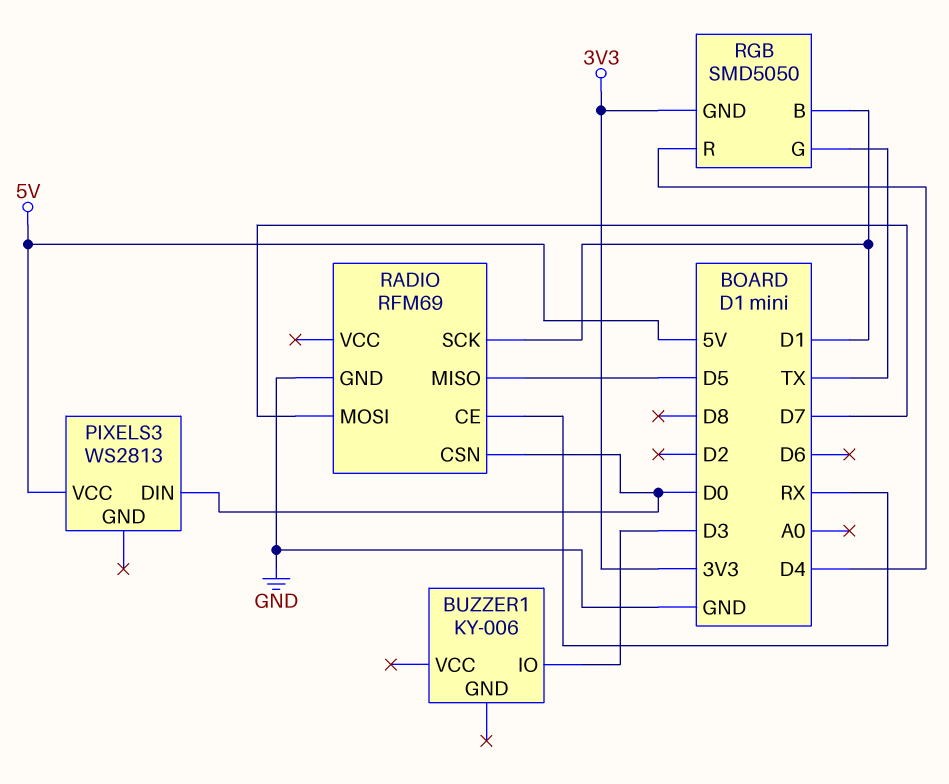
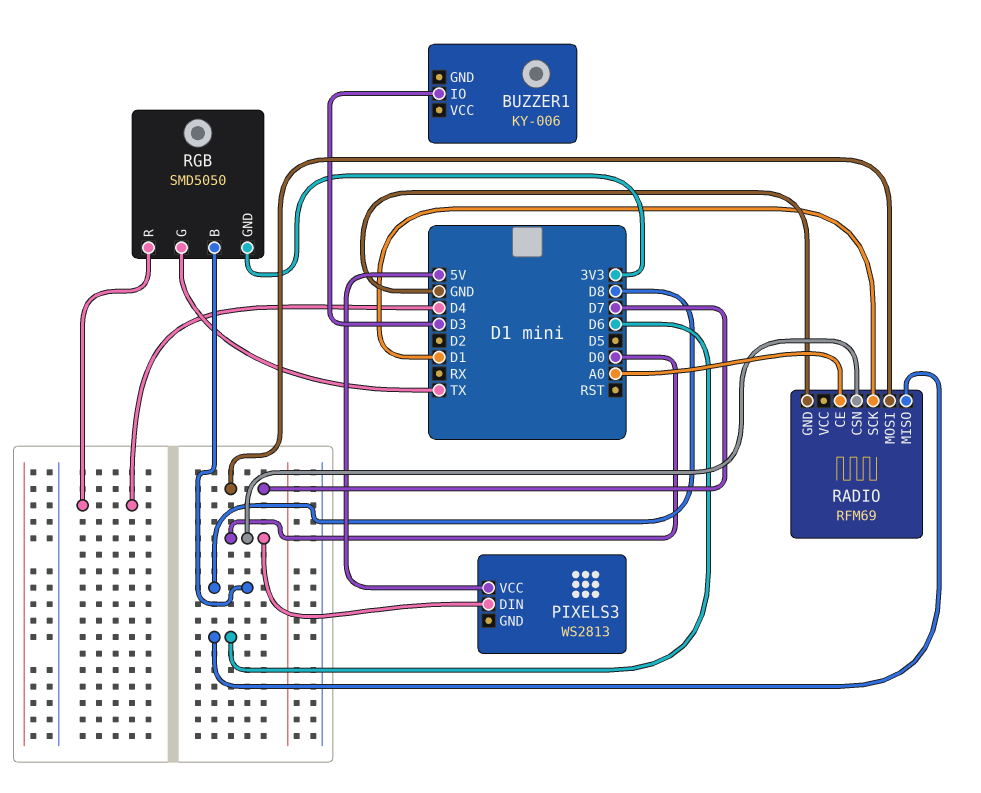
RADIO pin CE: RX -> A0
RADIO pin MISO: D5 -> D6
RGB pin B: D1 -> D8

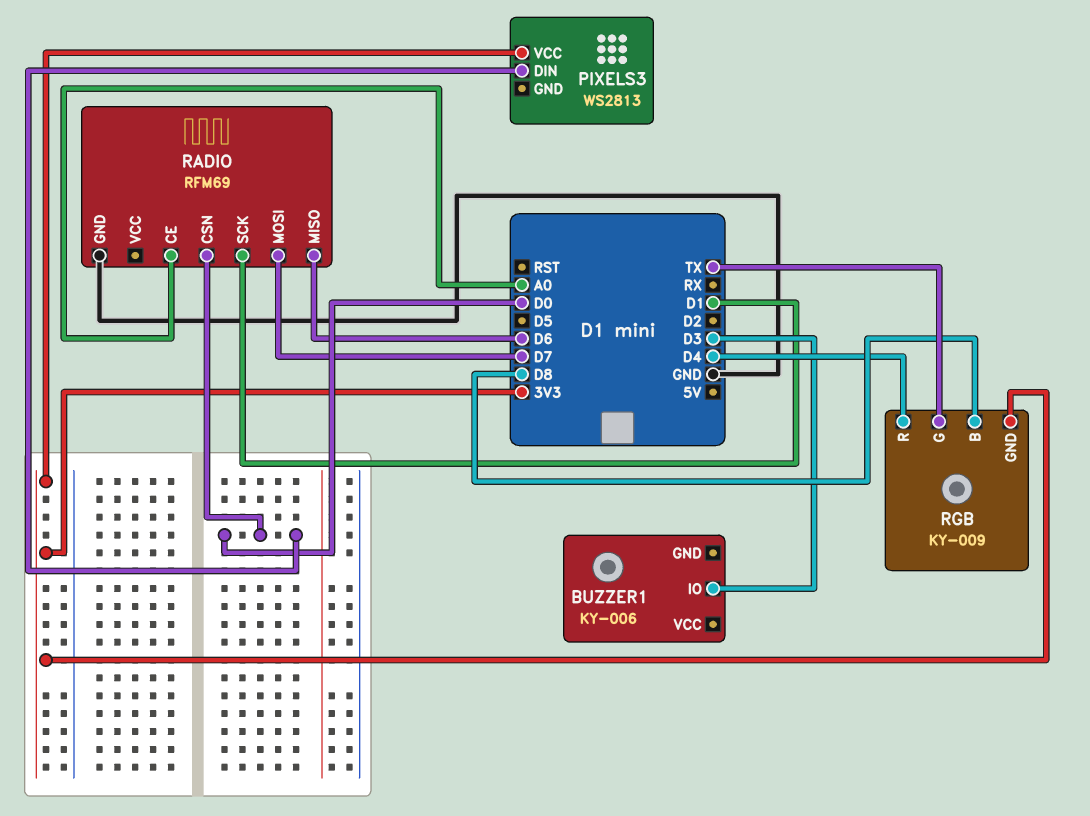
PIXELS3 pin VCC: 5V -> 3V3
RGB: SMD5050 -> KY-009

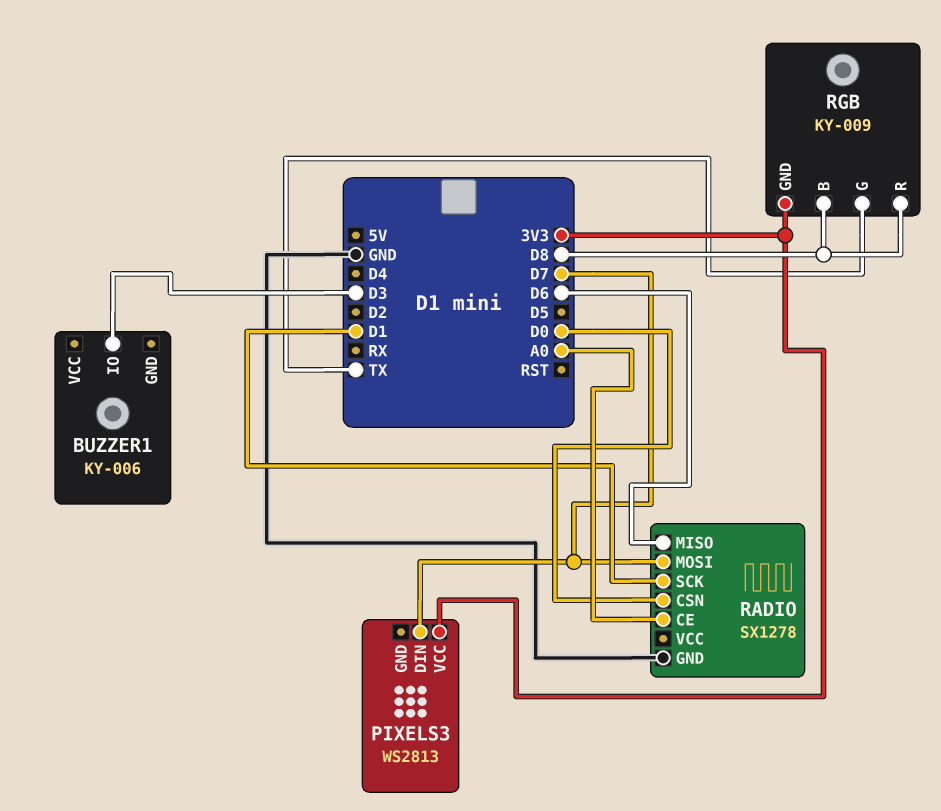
PIXELS3 pin DIN: D0 -> D7
RADIO: RFM69 -> SX1278
RGB pin R: D4 -> D8

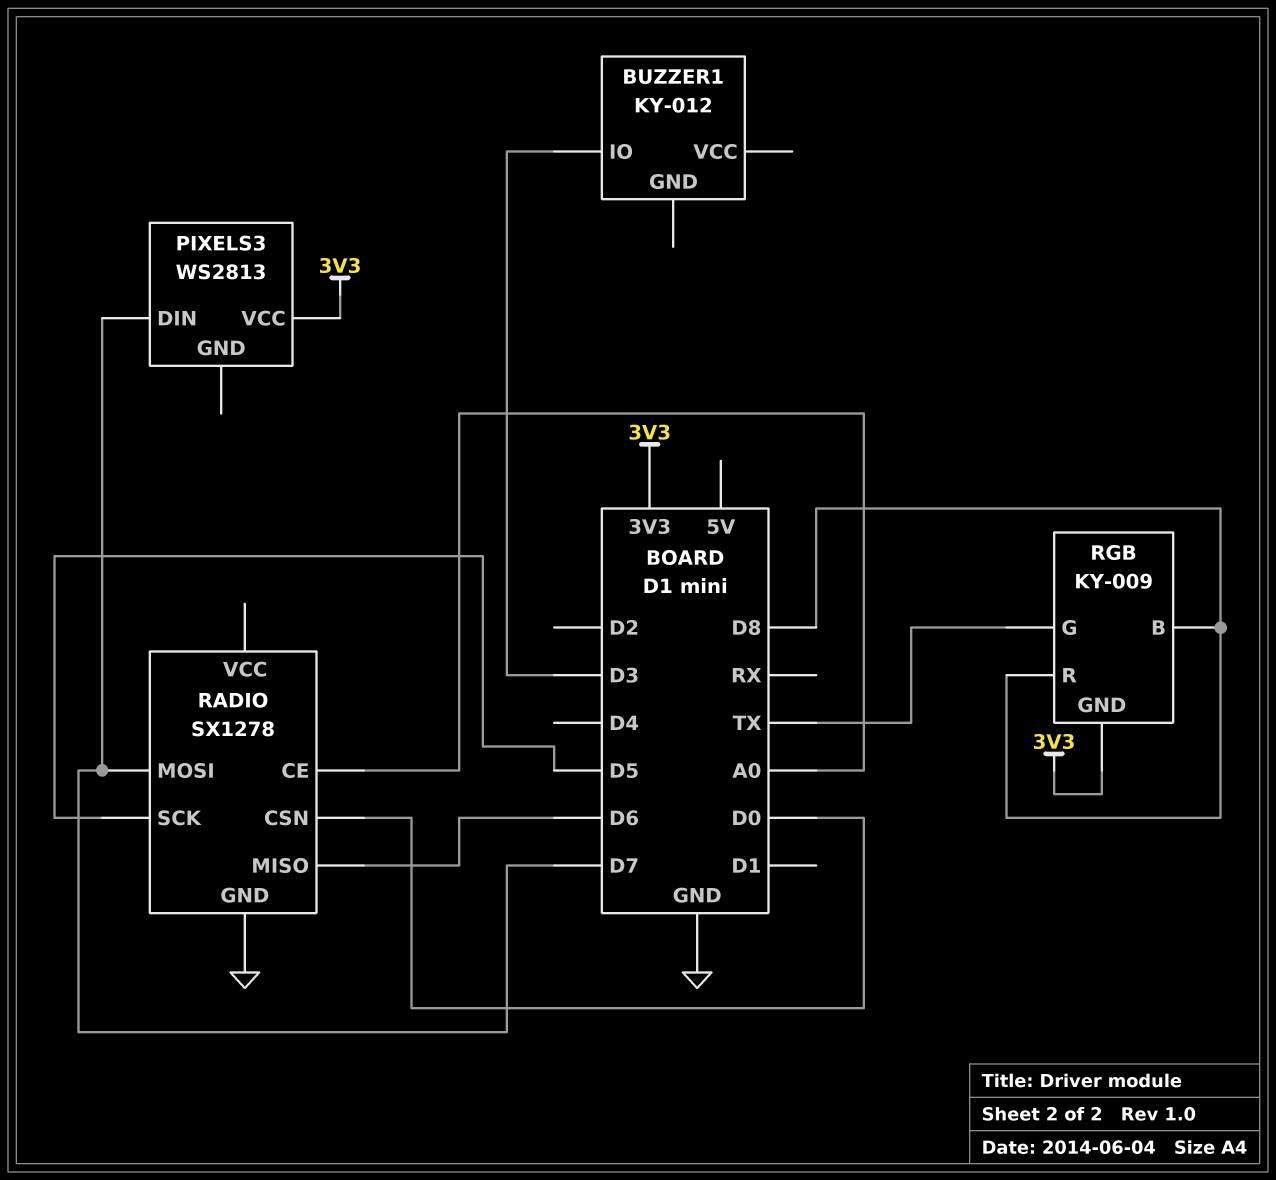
BUZZER1: KY-006 -> KY-012
RADIO pin SCK: D1 -> D5

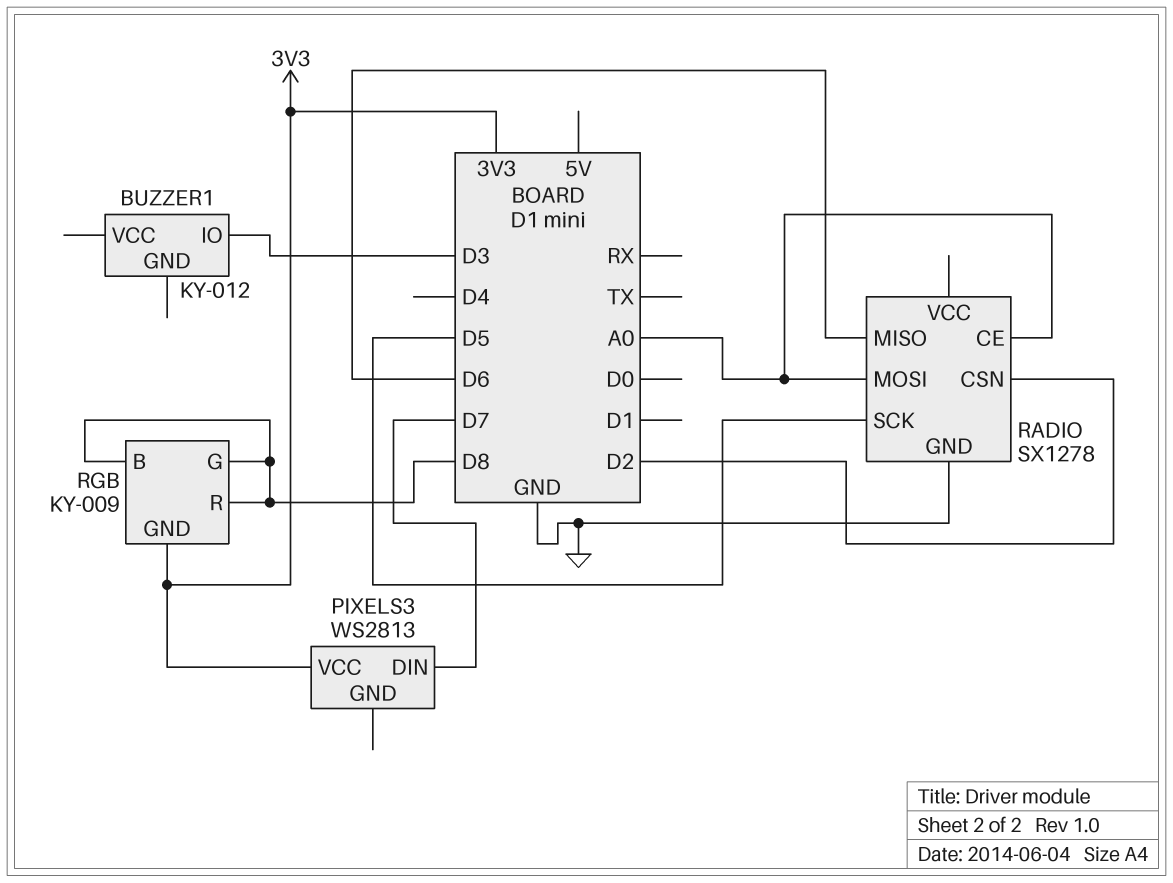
RADIO pin CSN: D0 -> D2
RADIO pin MOSI: D7 -> A0
RGB pin G: TX -> D8

